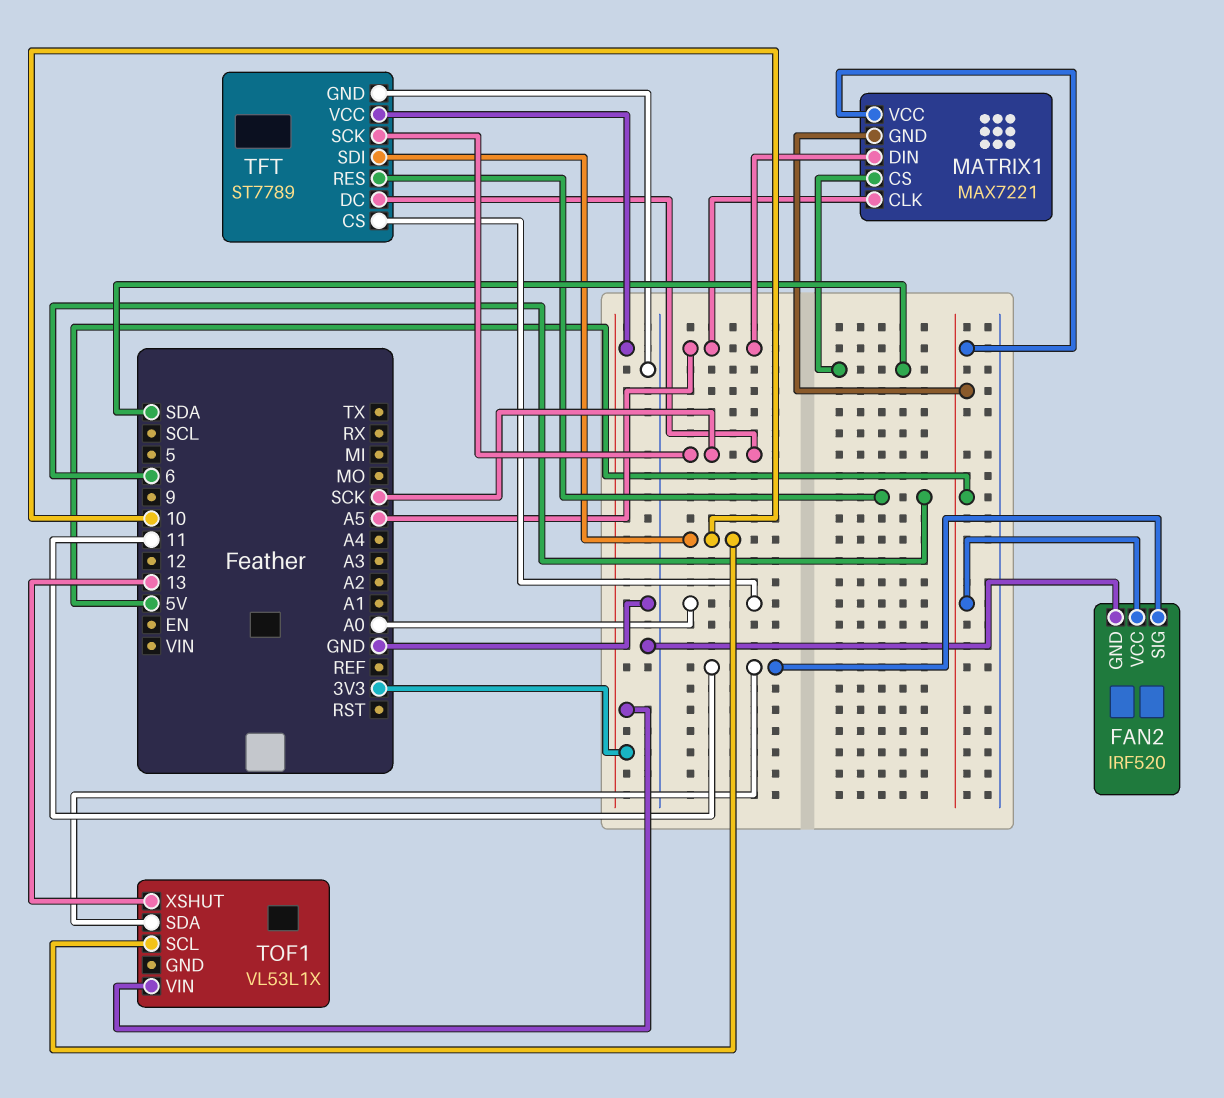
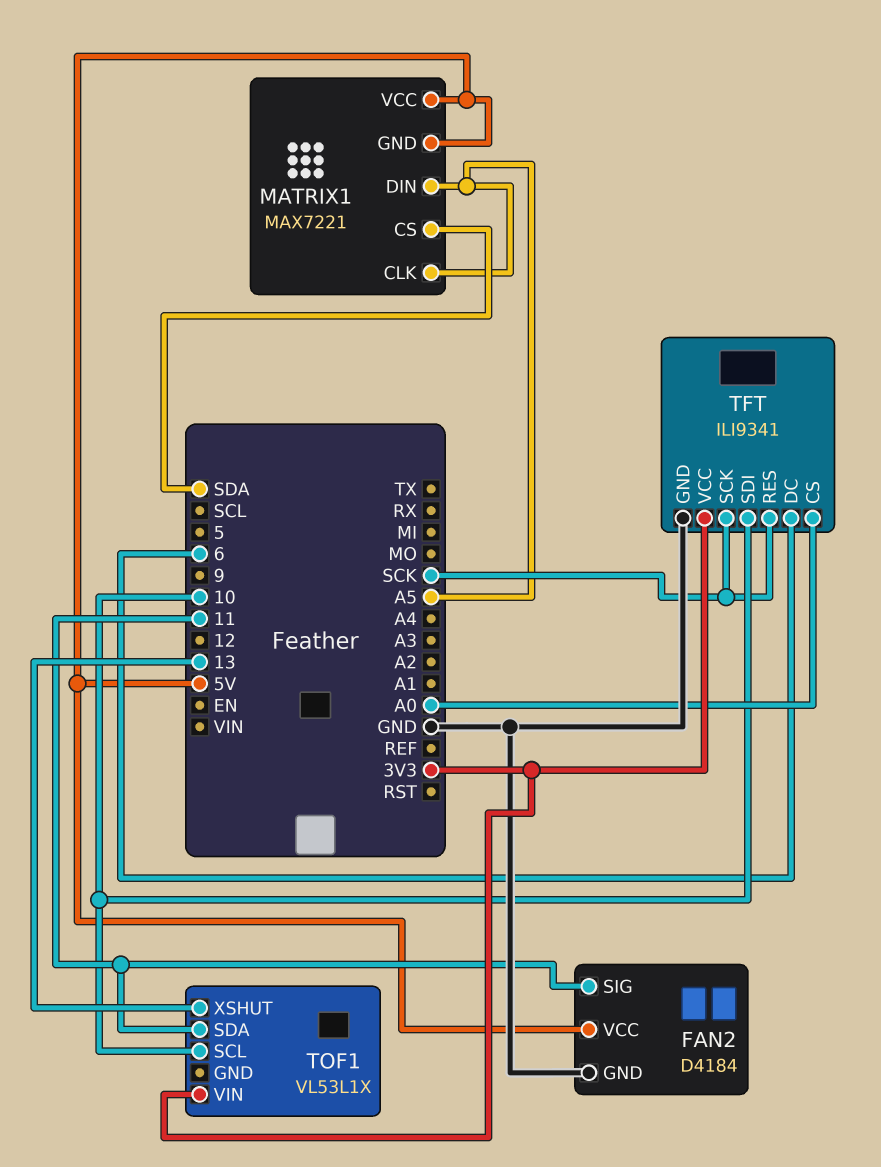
FAN2: IRF520 -> D4184
TFT: ST7789 -> ILI9341
TFT pin DC: SCK -> 6
TFT pin RES: 6 -> SCK

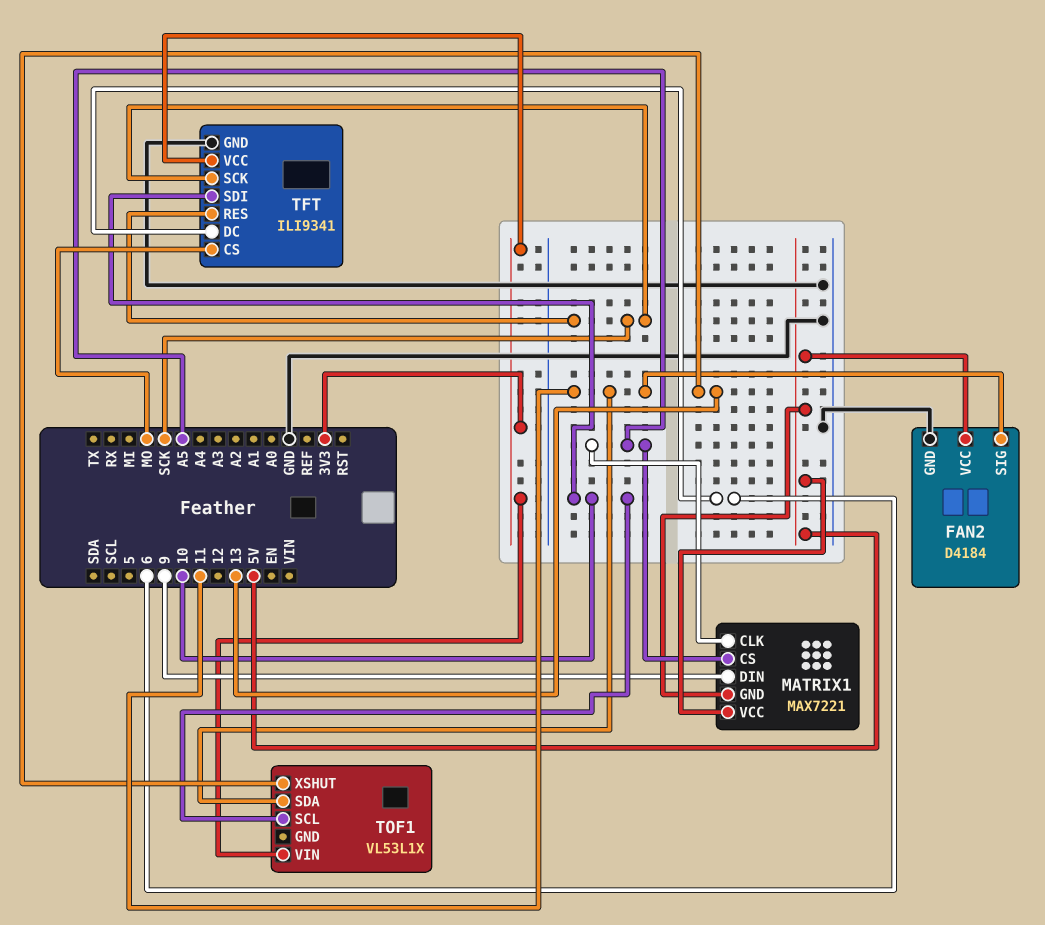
MATRIX1 pin CS: SDA -> A5
MATRIX1 pin DIN: A5 -> 9
TFT pin CS: A0 -> MO

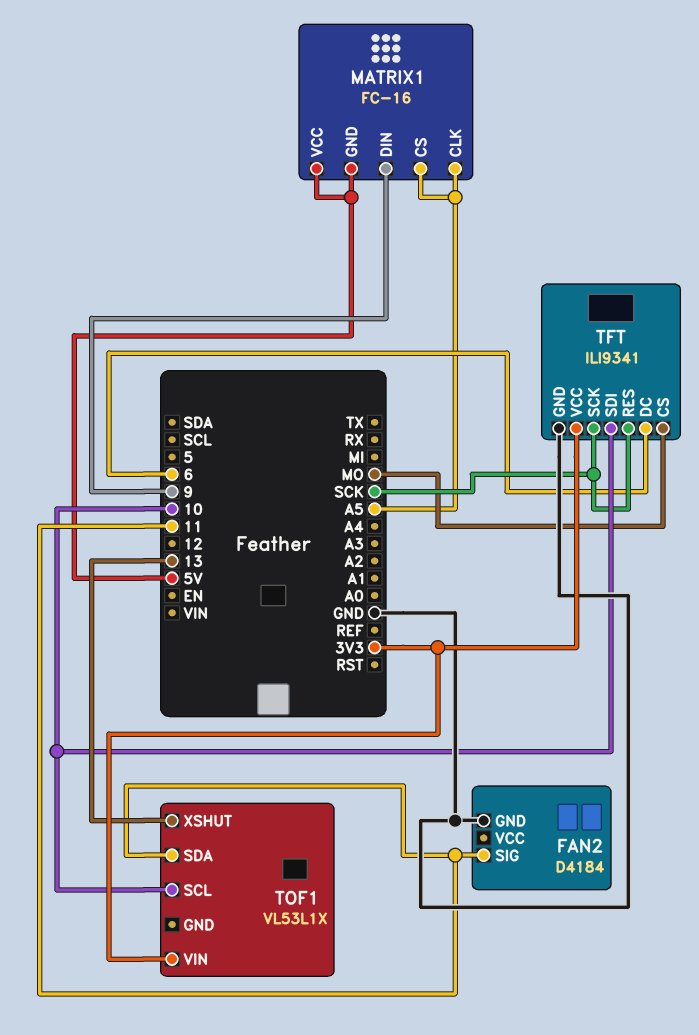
FAN2 pin VCC: 5V -> none
MATRIX1: MAX7221 -> FC-16

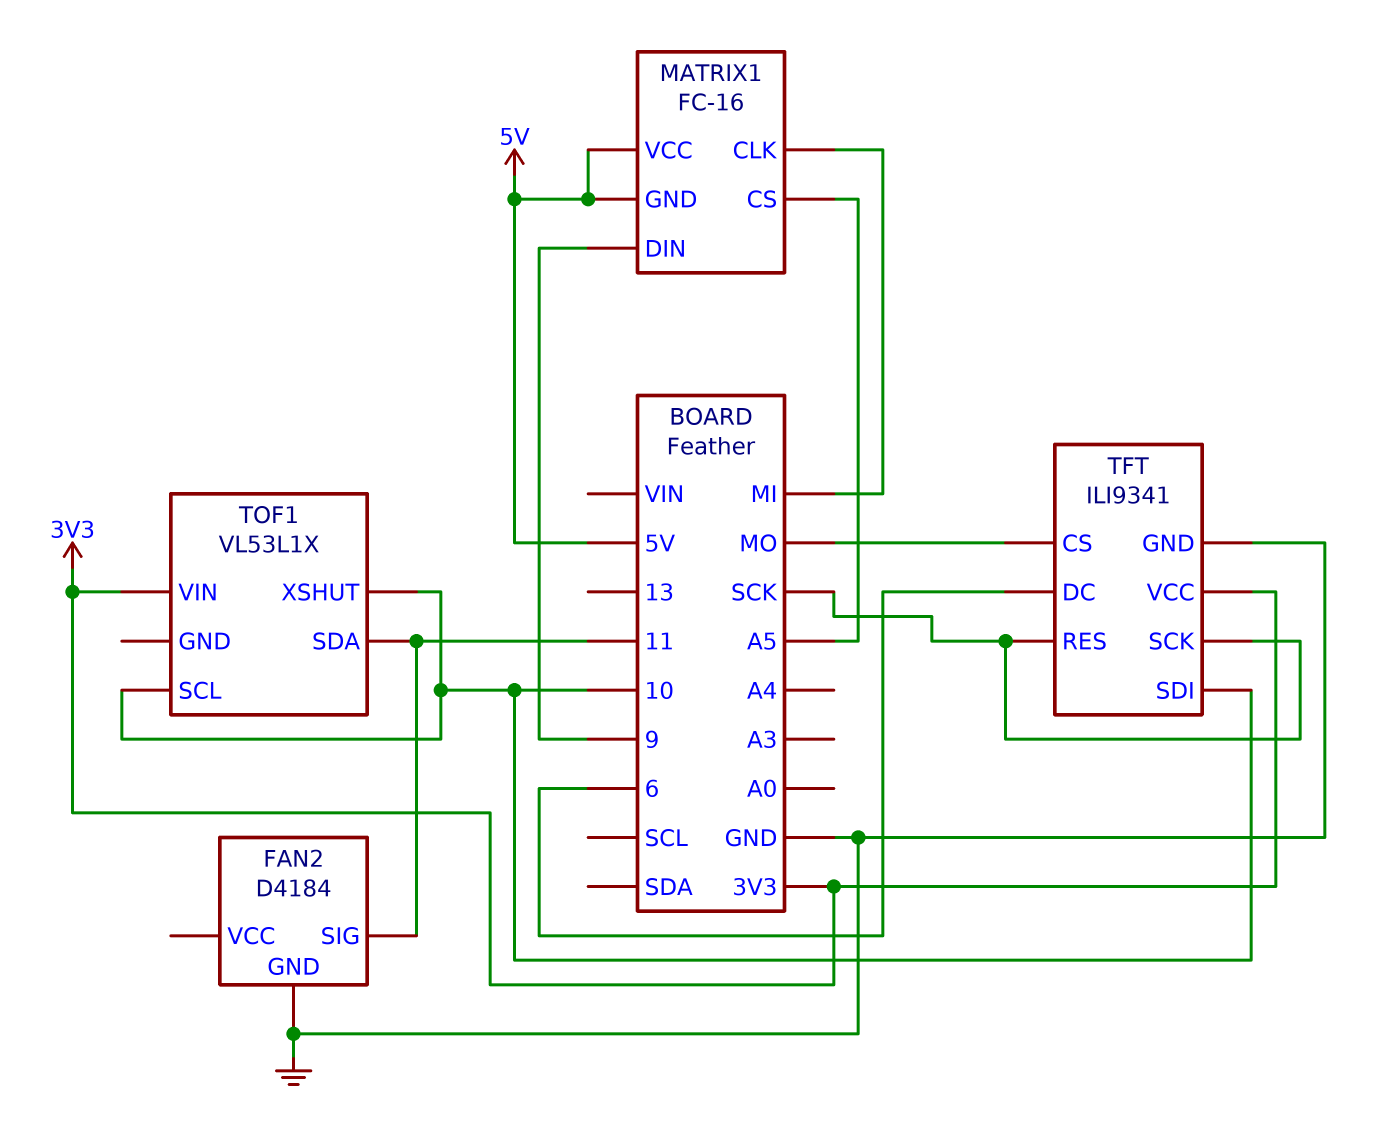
MATRIX1 pin CLK: A5 -> MI
TOF1 pin XSHUT: 13 -> 10

